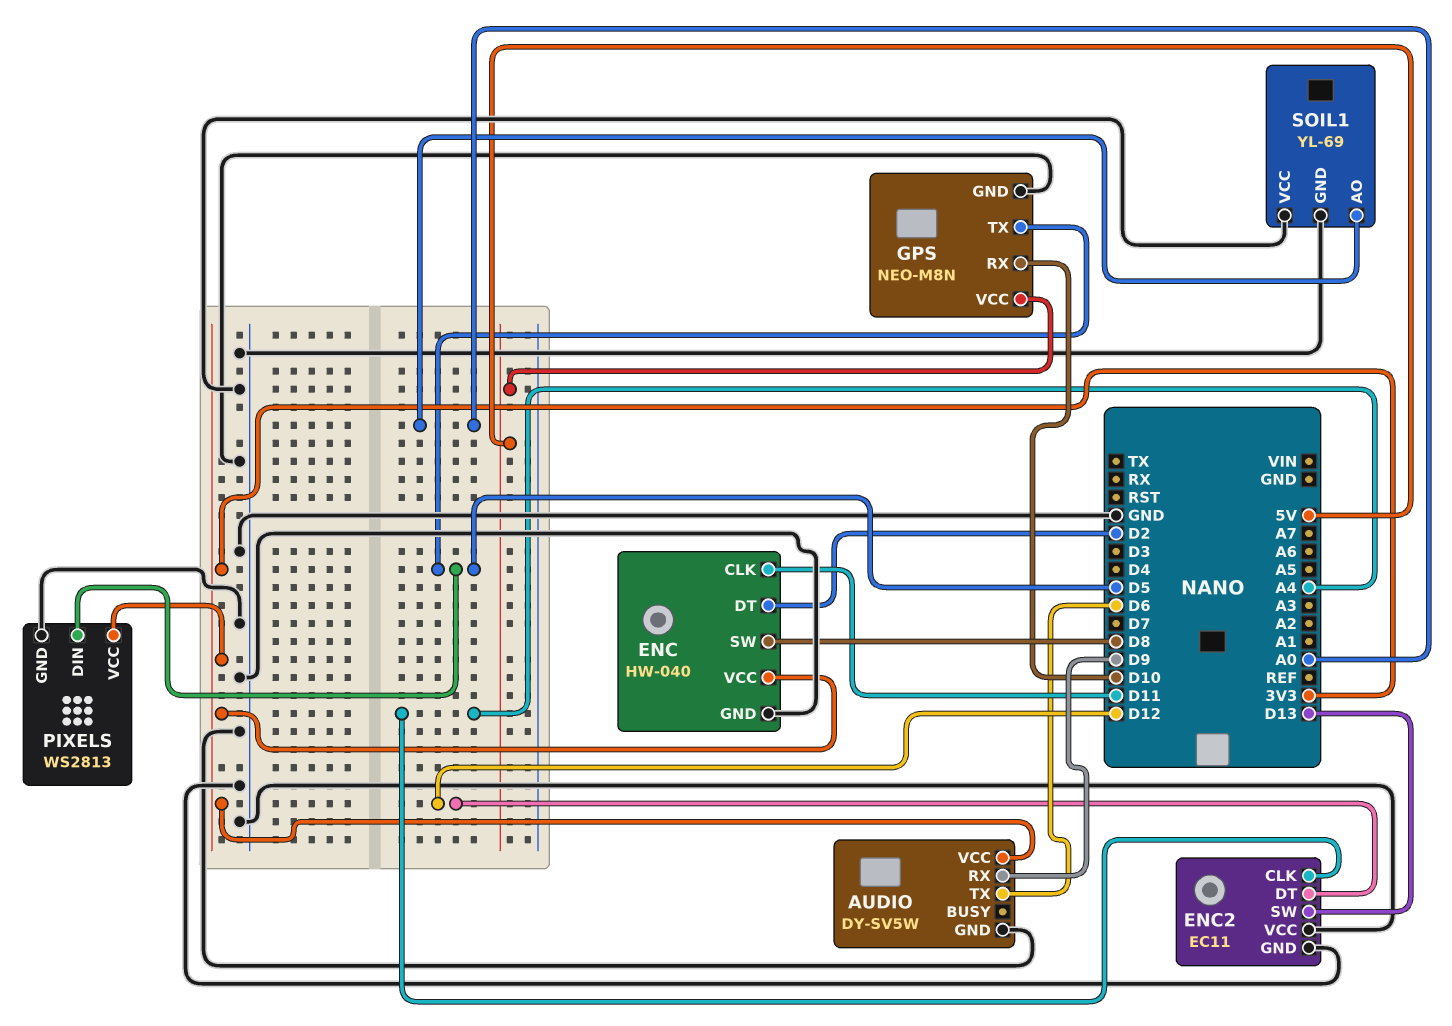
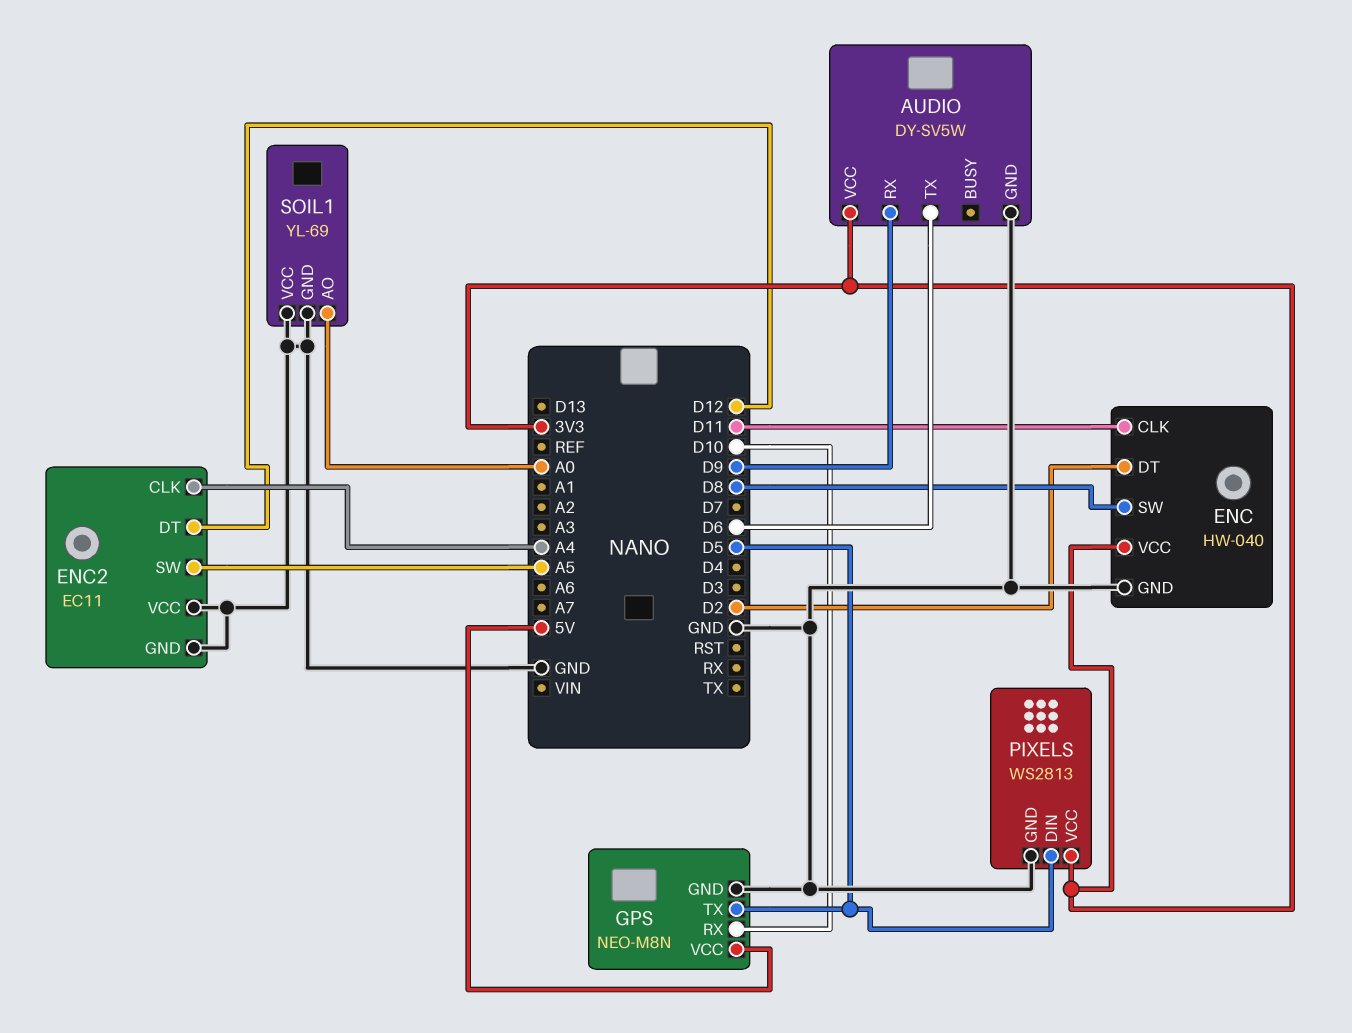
ENC2 pin SW: D13 -> A5

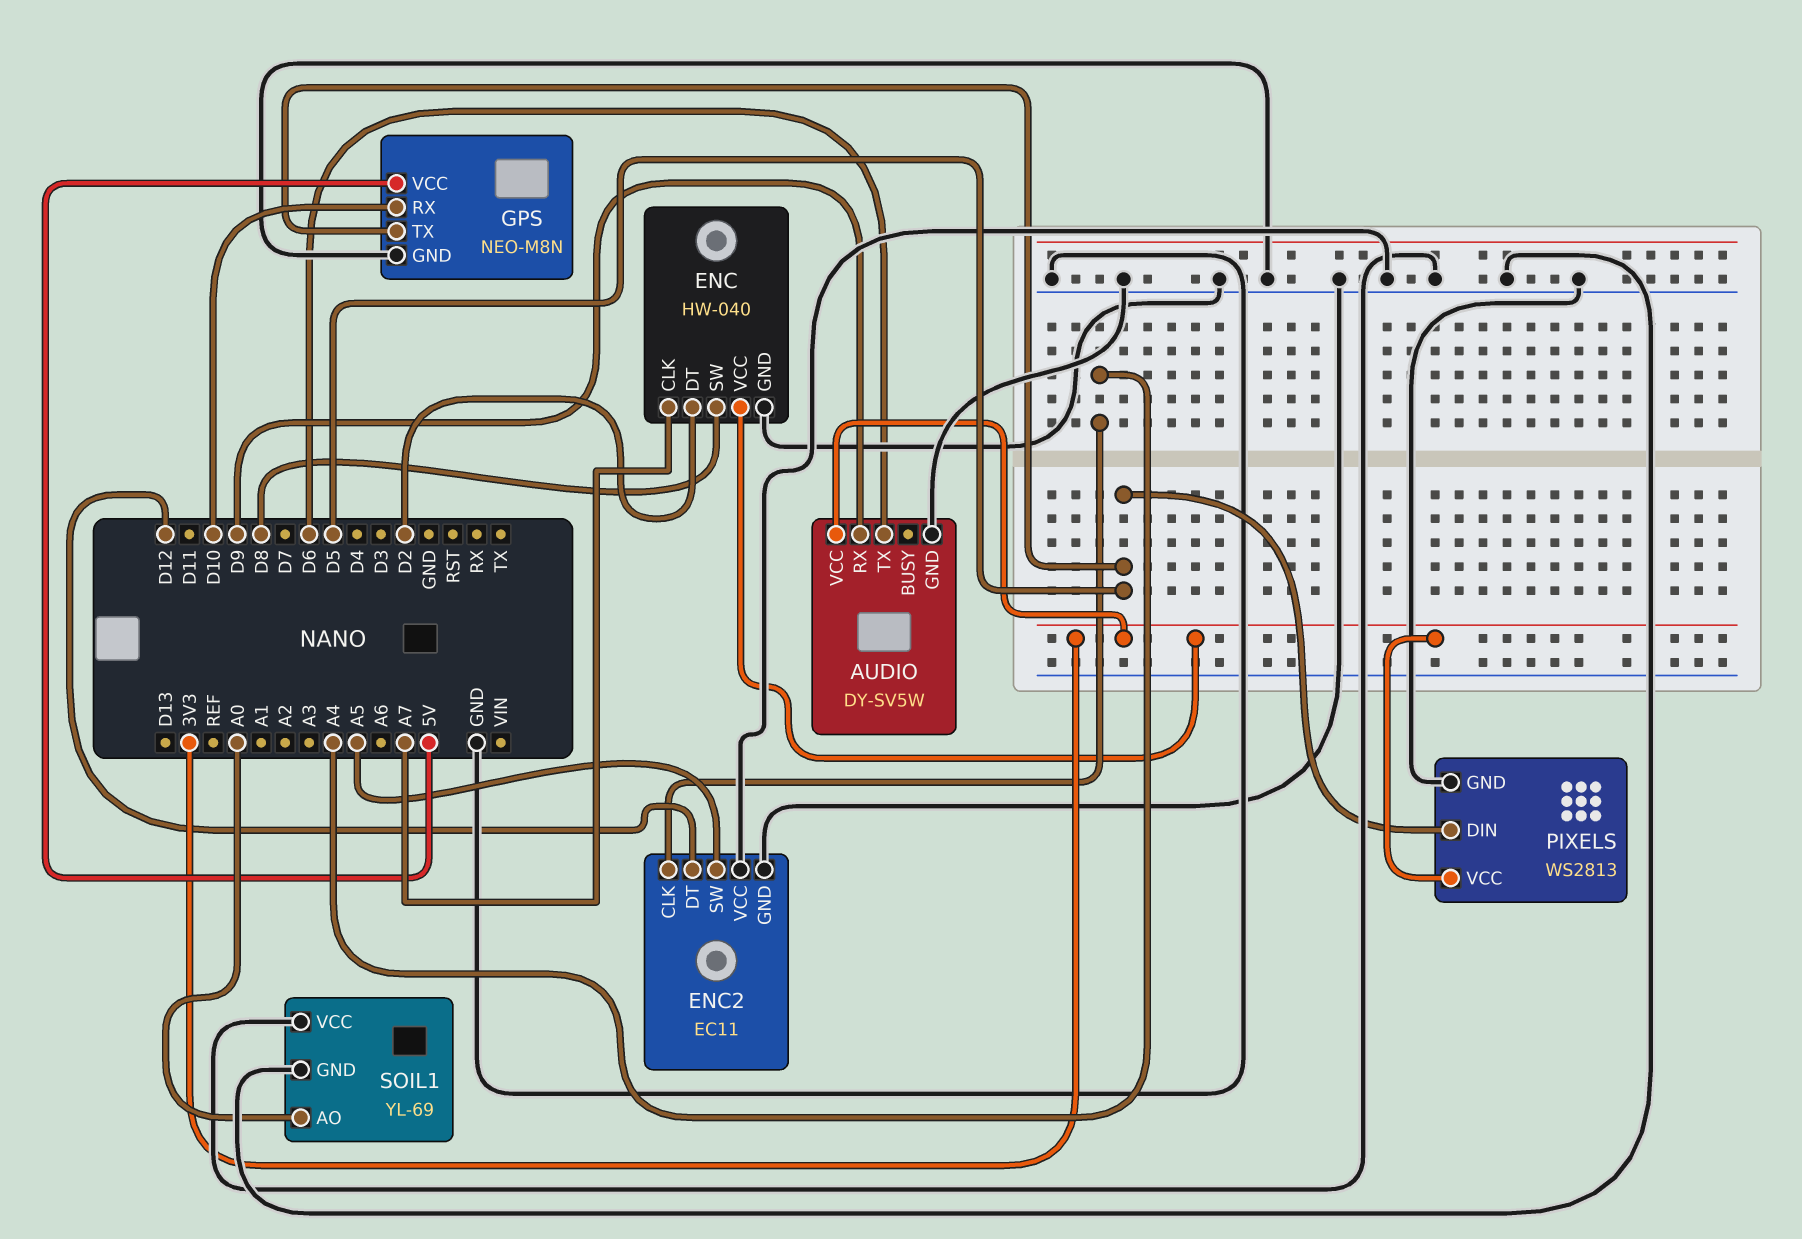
ENC pin CLK: D11 -> A7

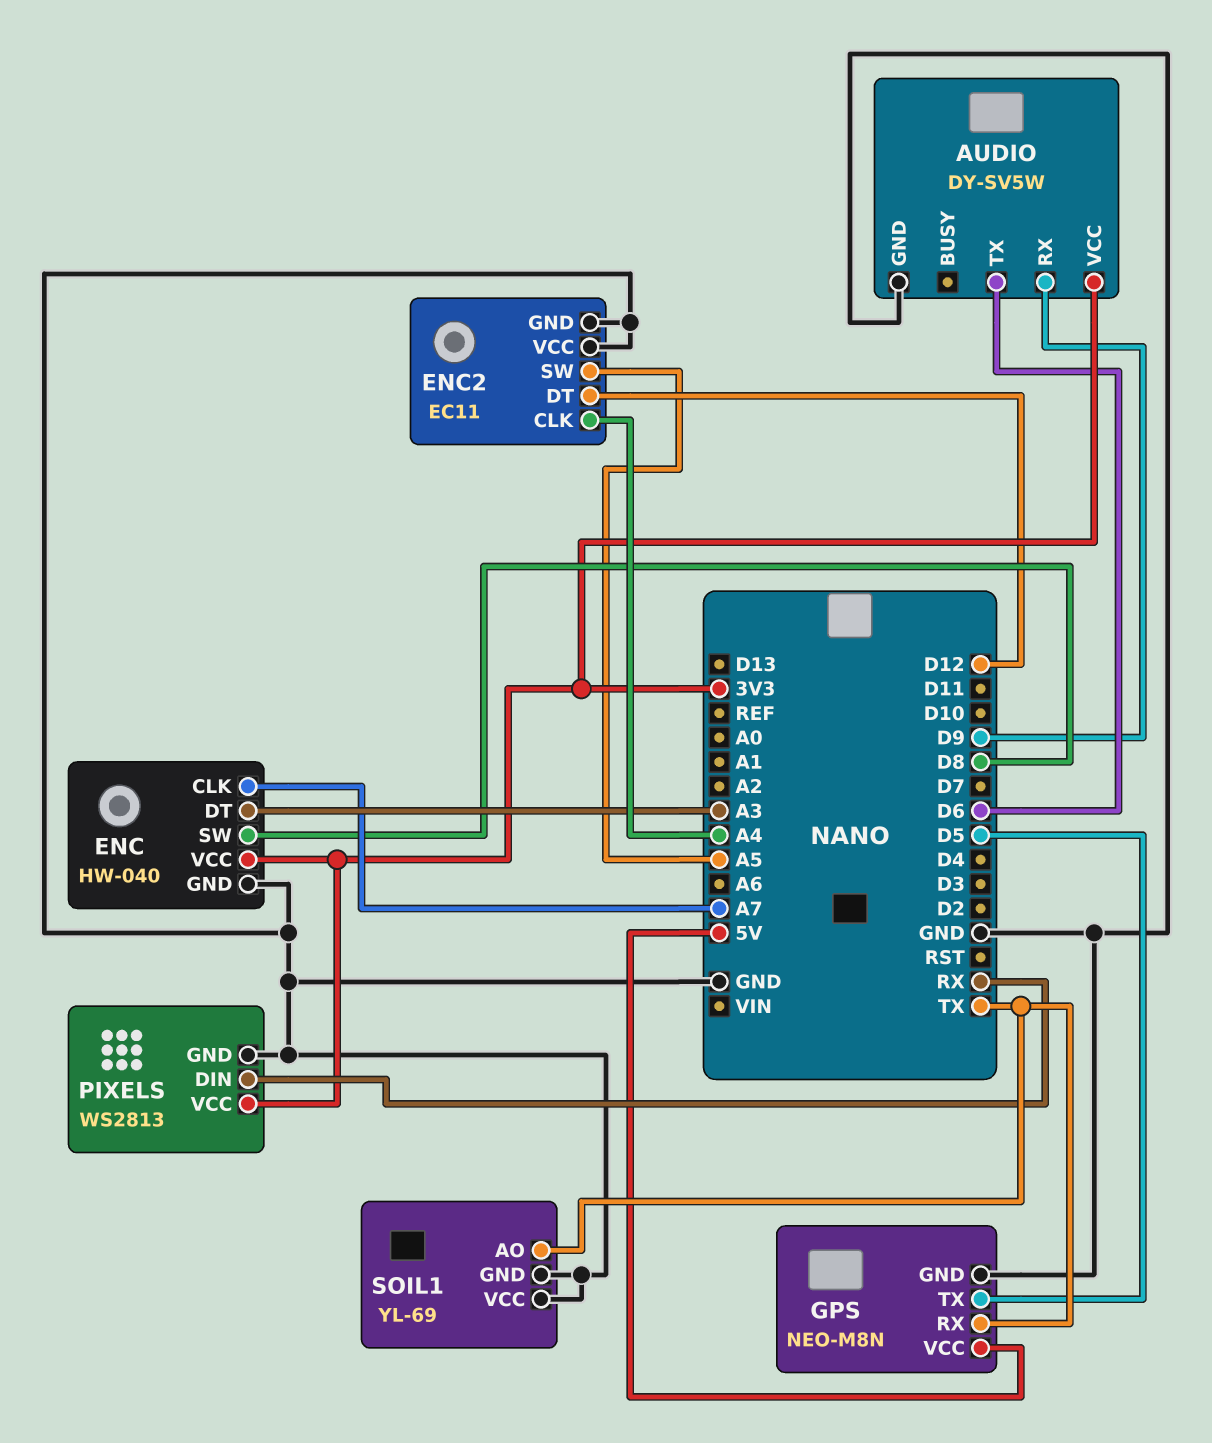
ENC pin DT: D2 -> A3
GPS pin RX: D10 -> TX
PIXELS pin DIN: D5 -> RX
SOIL1 pin AO: A0 -> TX

